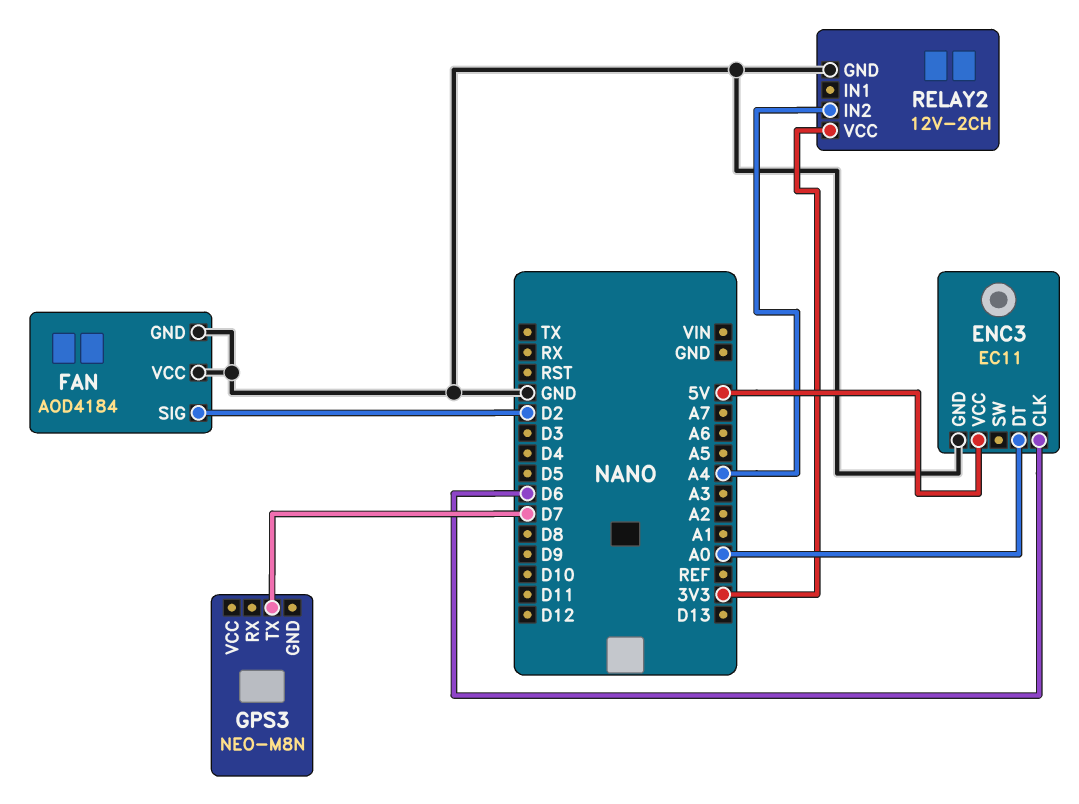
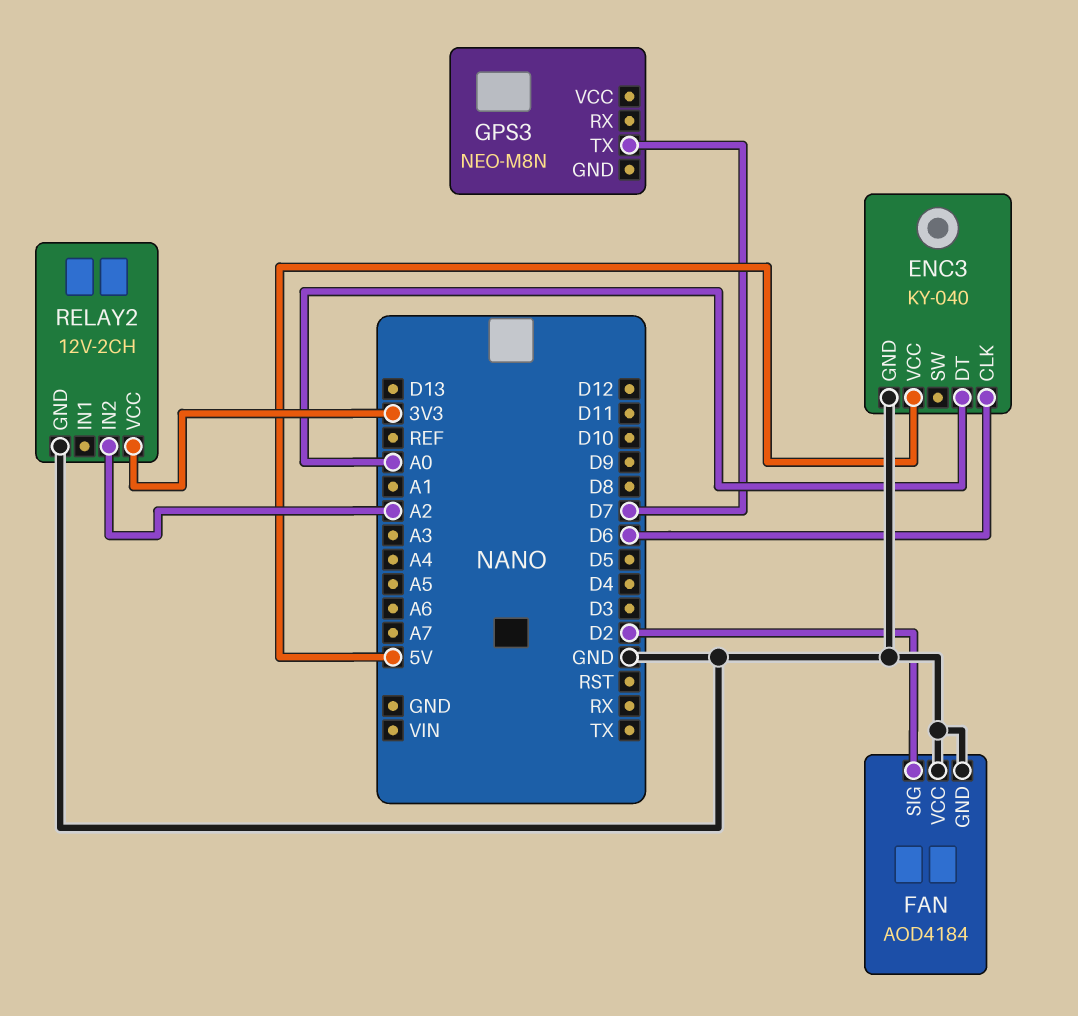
ENC3: EC11 -> KY-040
RELAY2 pin IN2: A4 -> A2

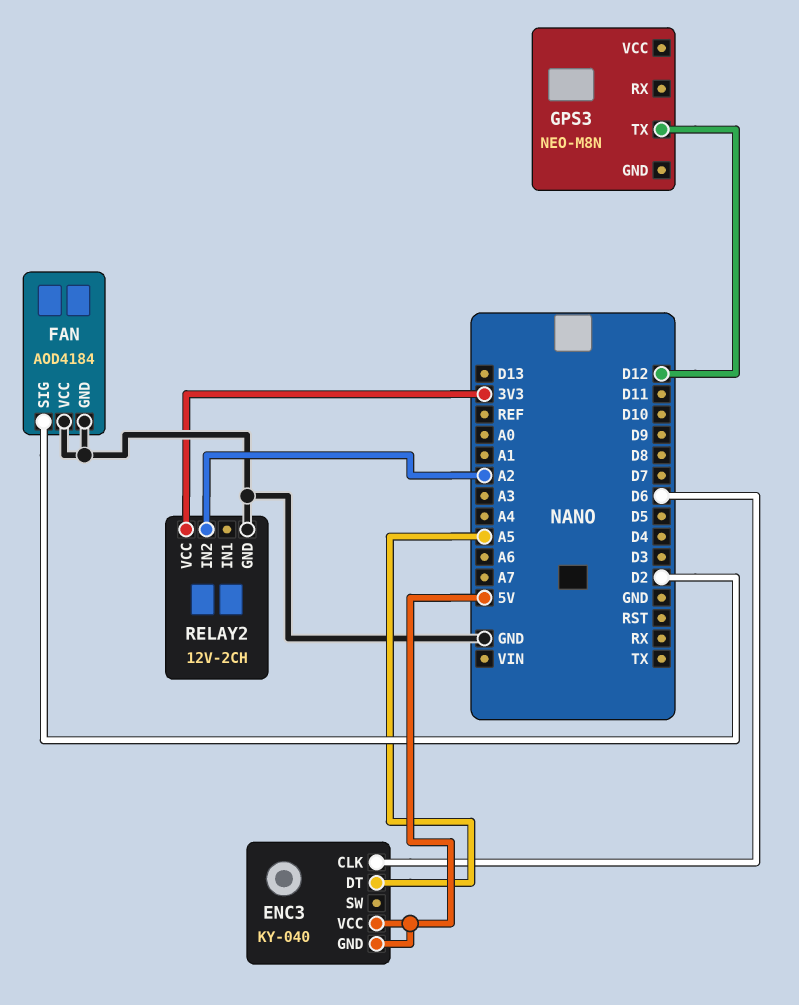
ENC3 pin DT: A0 -> A5
ENC3 pin GND: GND -> 5V
GPS3 pin TX: D7 -> D12

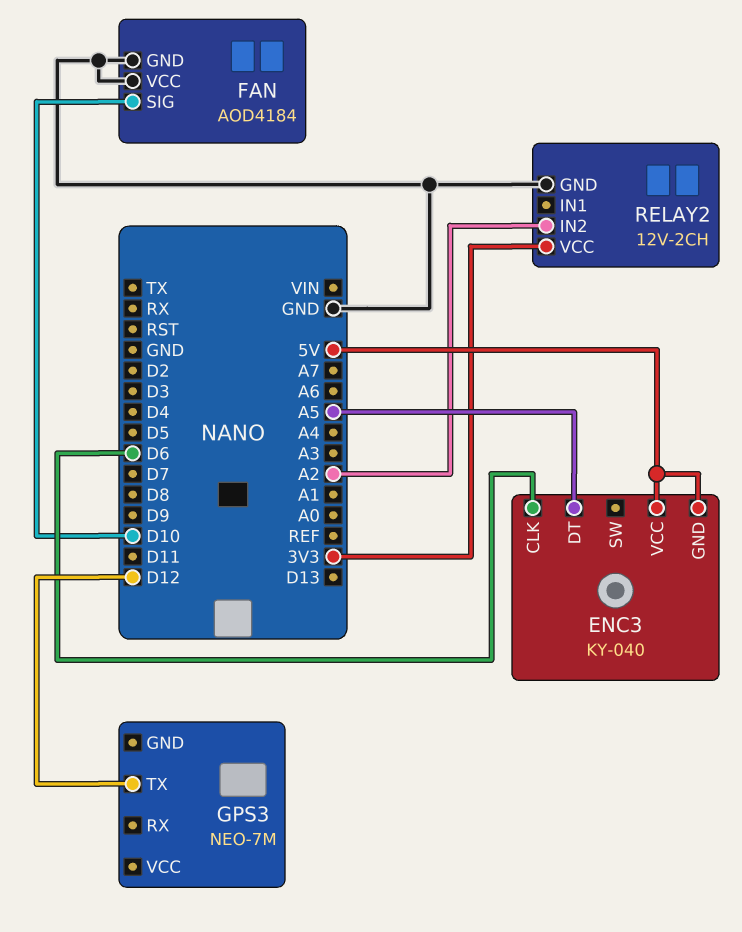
FAN pin SIG: D2 -> D10
GPS3: NEO-M8N -> NEO-7M

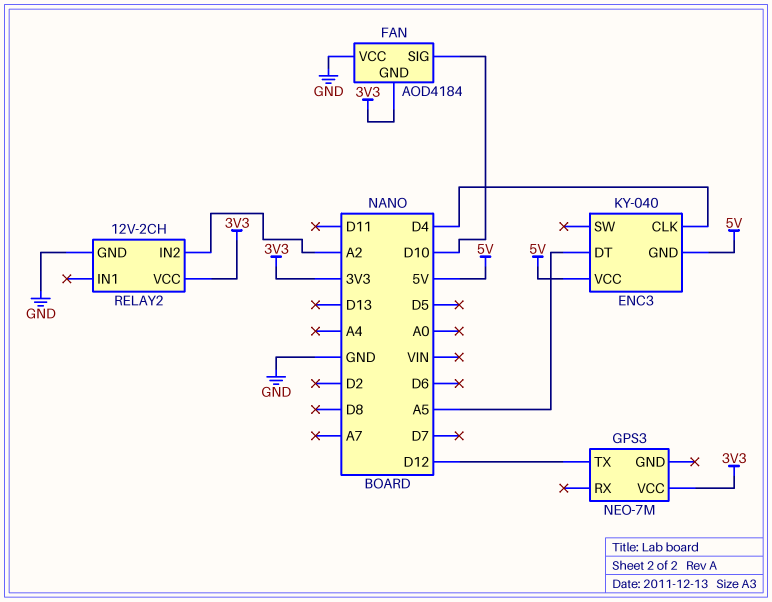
ENC3 pin CLK: D6 -> D4
FAN pin GND: GND -> 3V3
GPS3 pin VCC: none -> 3V3

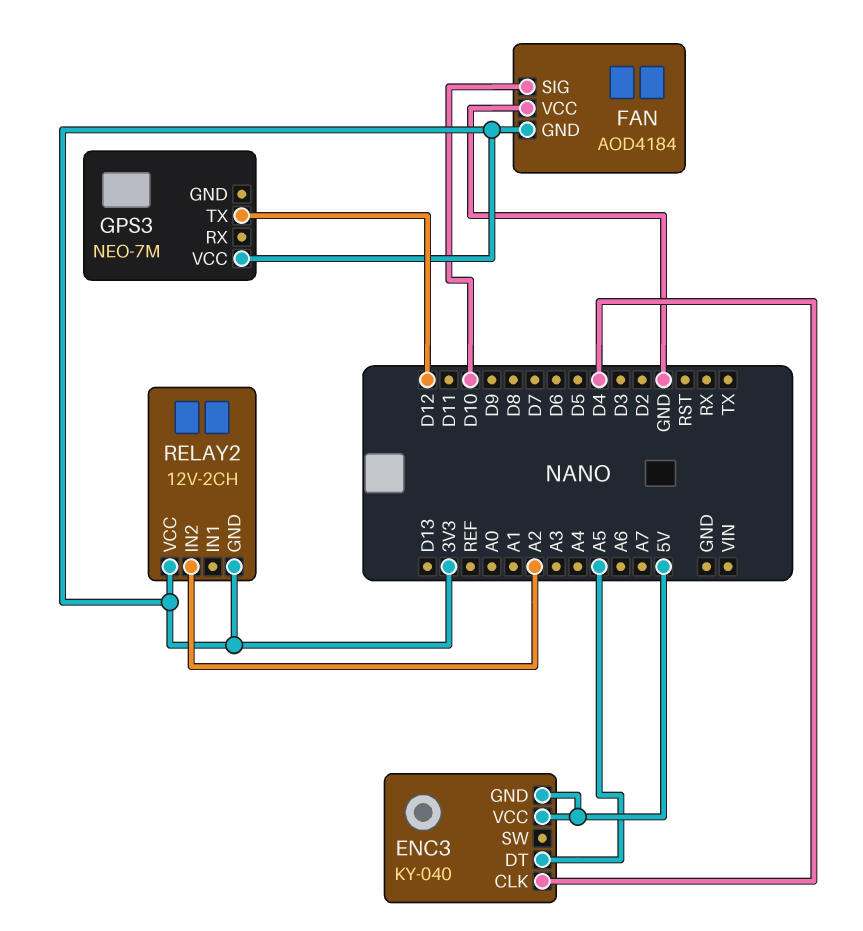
RELAY2 pin GND: GND -> 3V3

